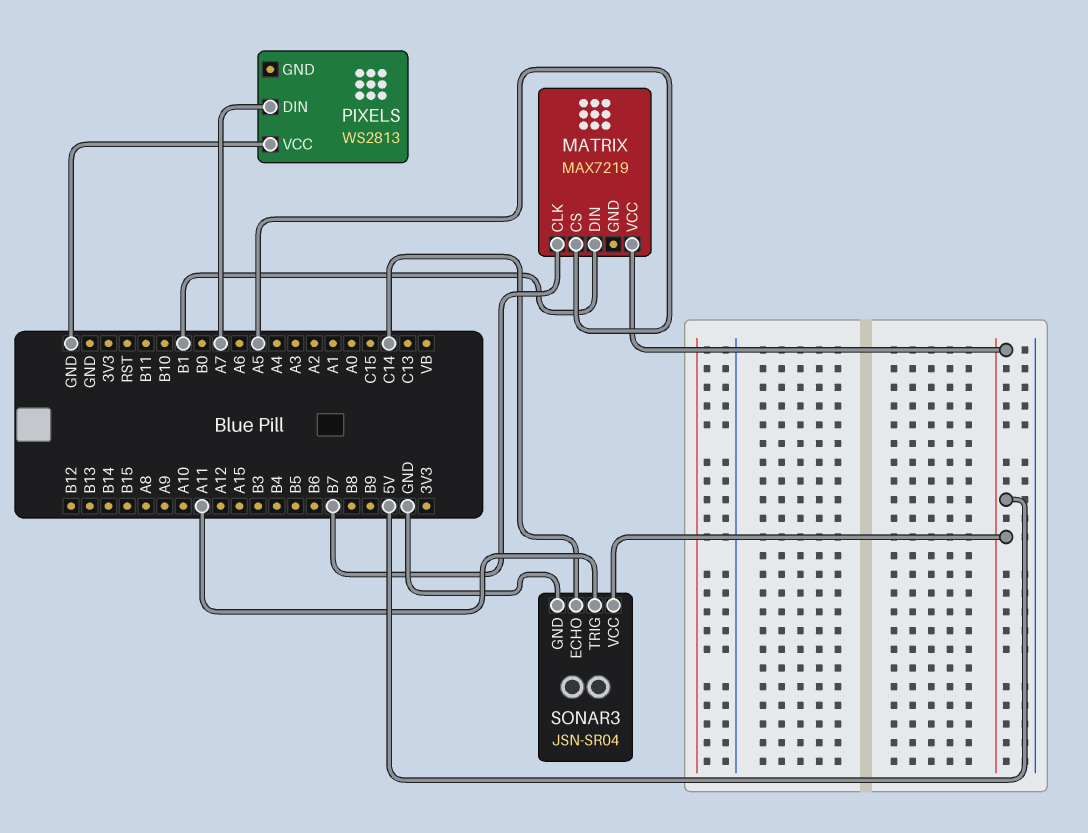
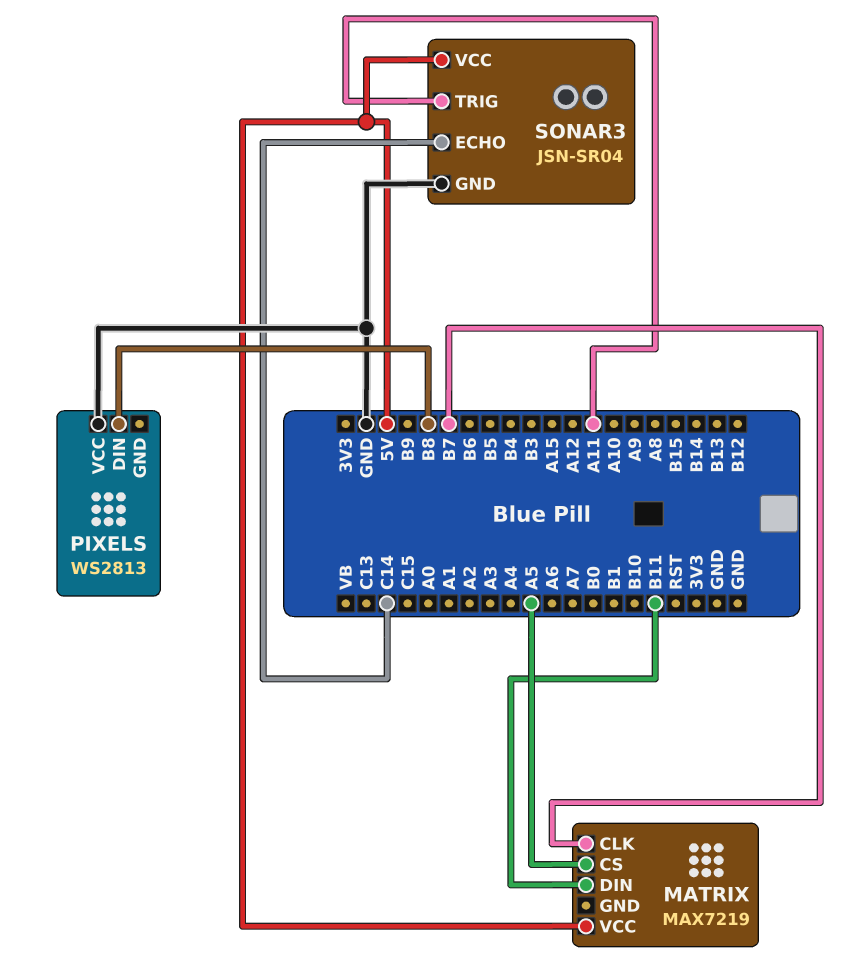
MATRIX pin DIN: B1 -> B11
PIXELS pin DIN: A7 -> B8

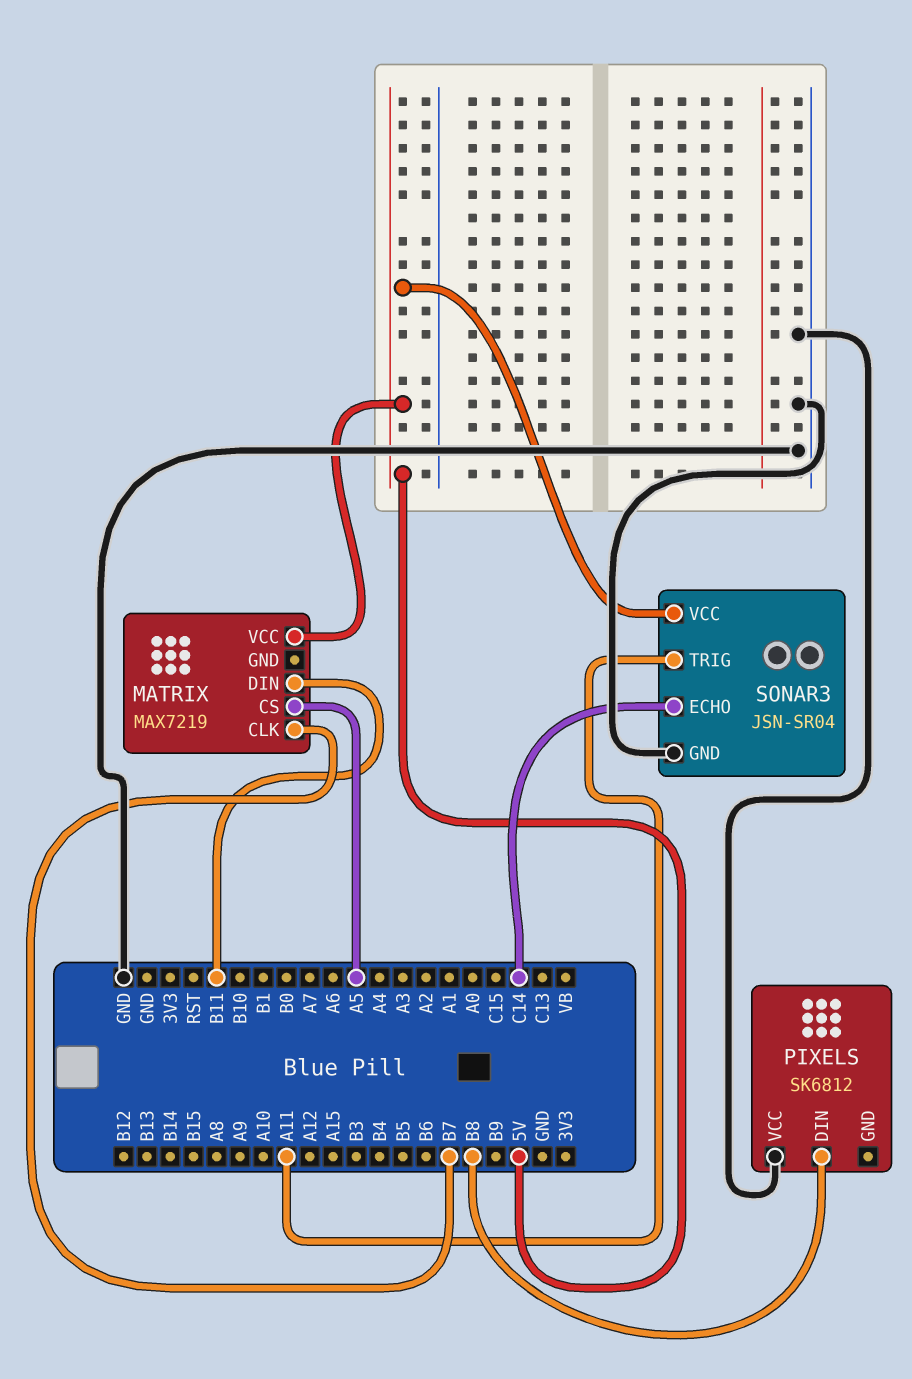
PIXELS: WS2813 -> SK6812

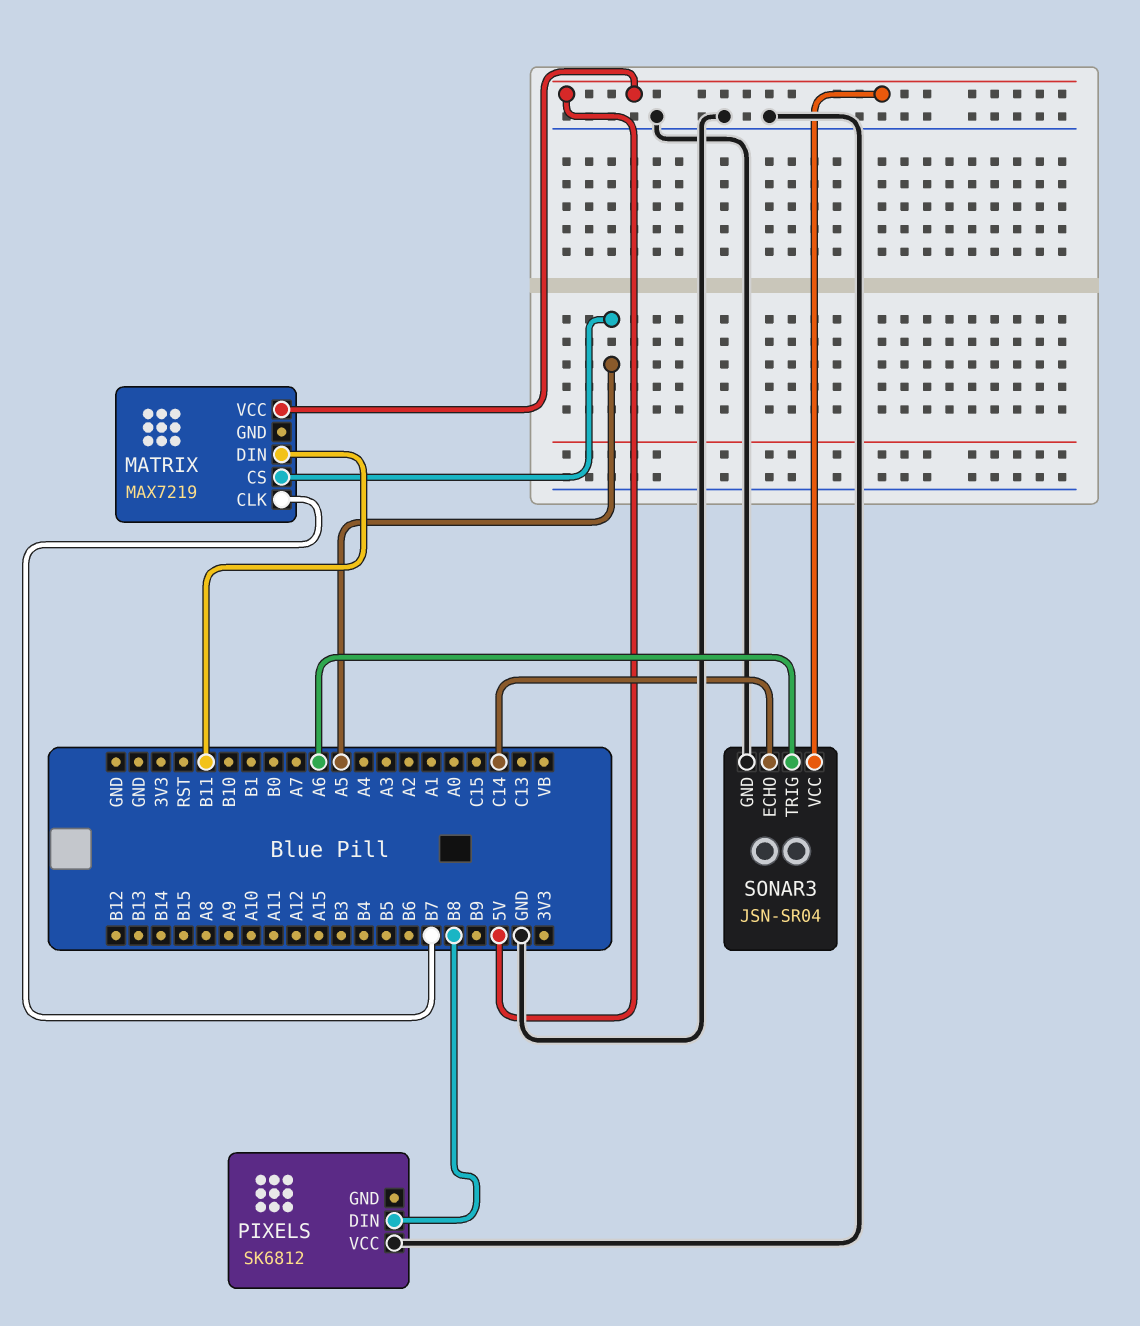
SONAR3 pin TRIG: A11 -> A6

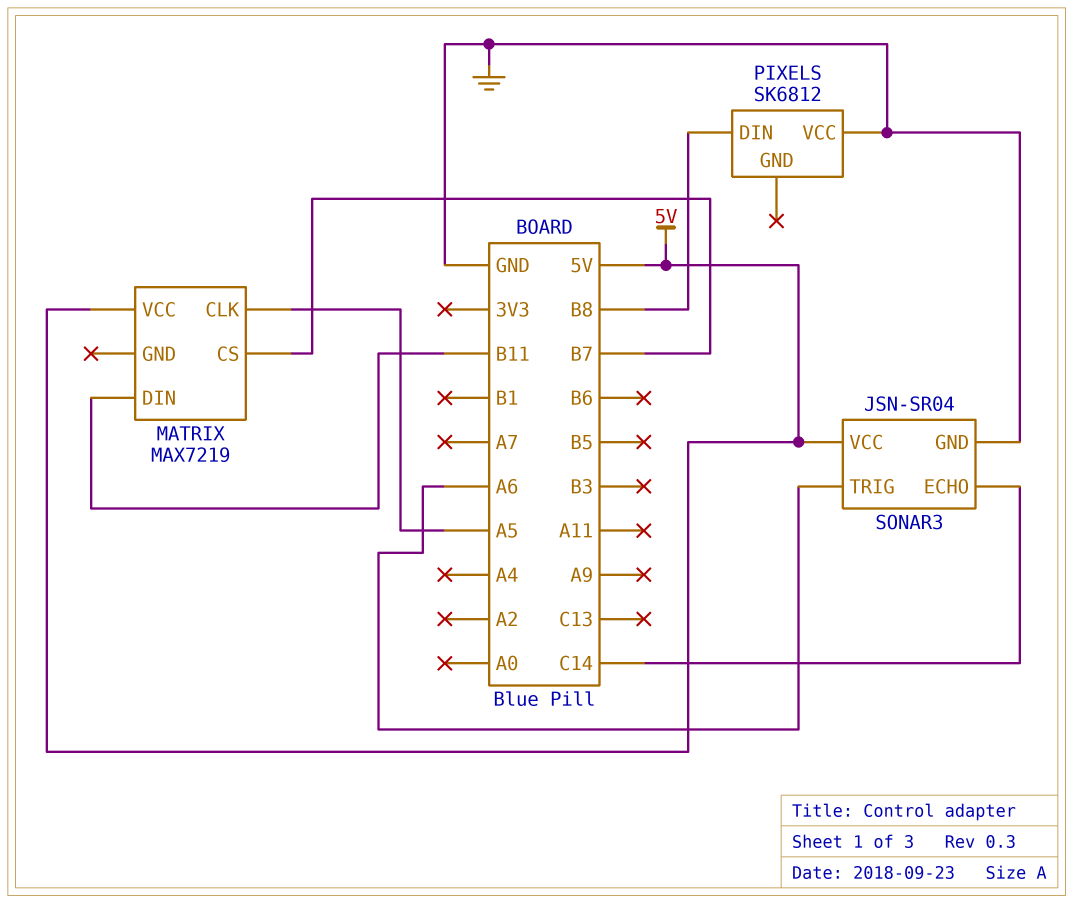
MATRIX pin CLK: B7 -> A5
MATRIX pin CS: A5 -> B7

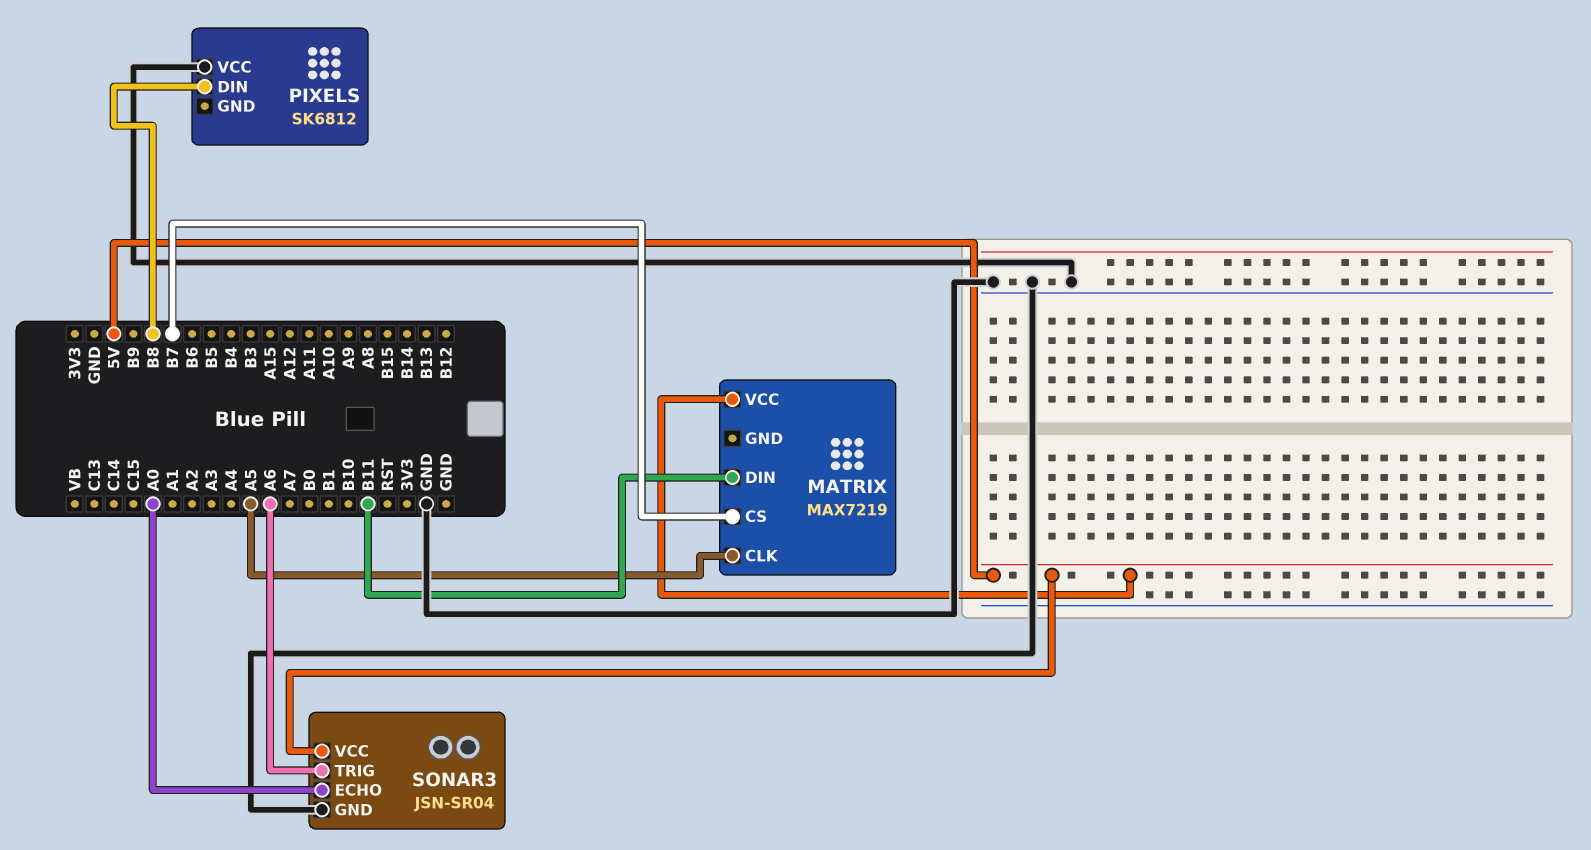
SONAR3 pin ECHO: C14 -> A0

